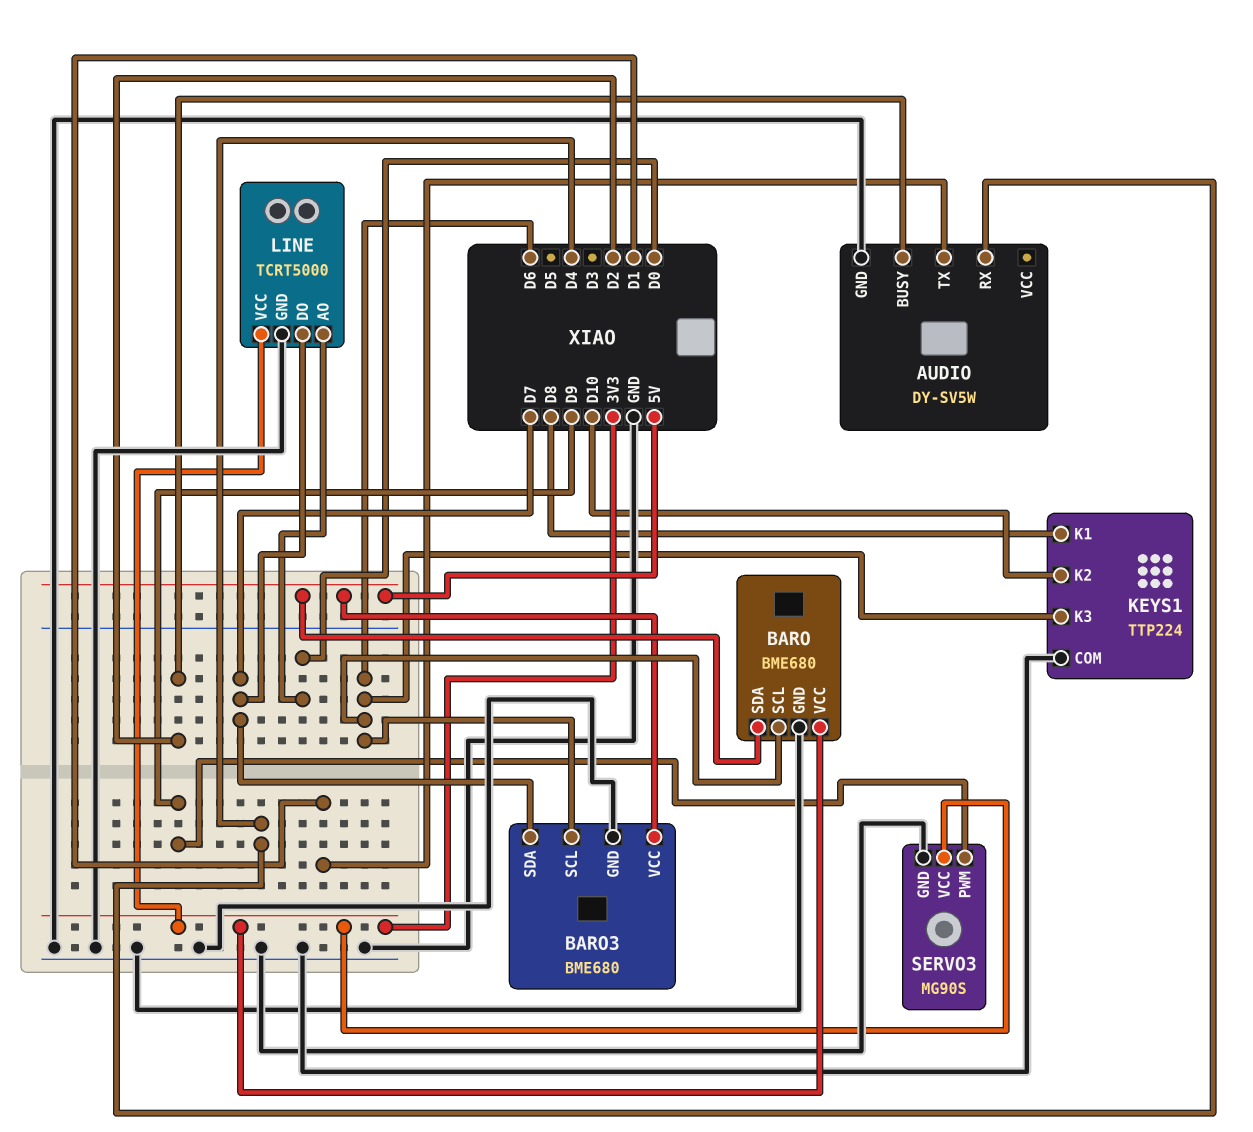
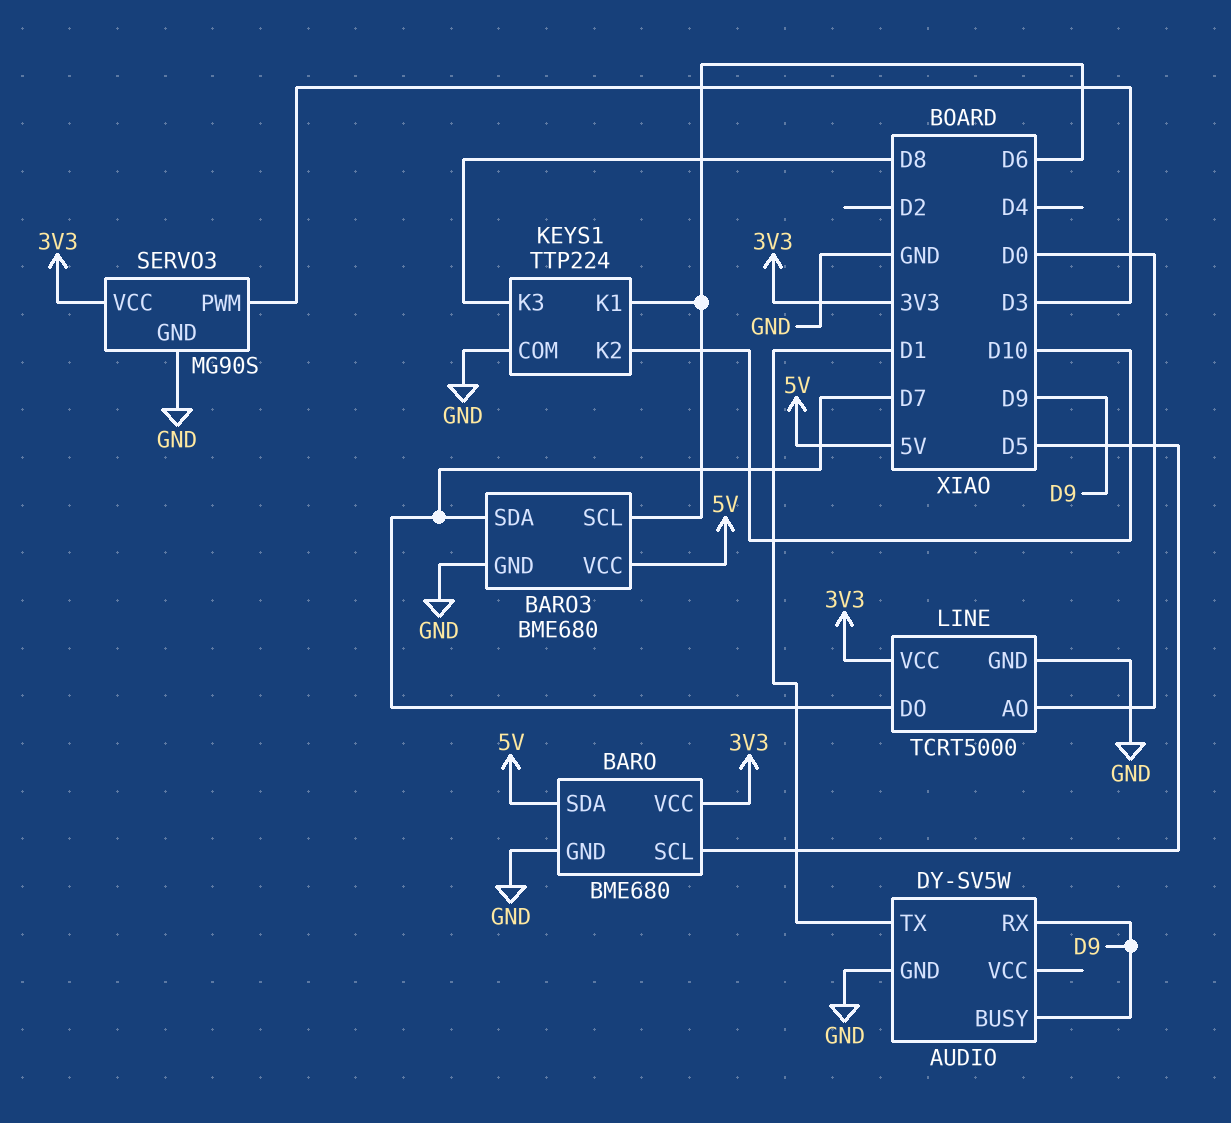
AUDIO pin BUSY: D2 -> D9
AUDIO pin RX: D4 -> D9
BARO pin SCL: D6 -> D5
KEYS1 pin K1: D8 -> D6
KEYS1 pin K3: D6 -> D8
SERVO3 pin PWM: D9 -> D3

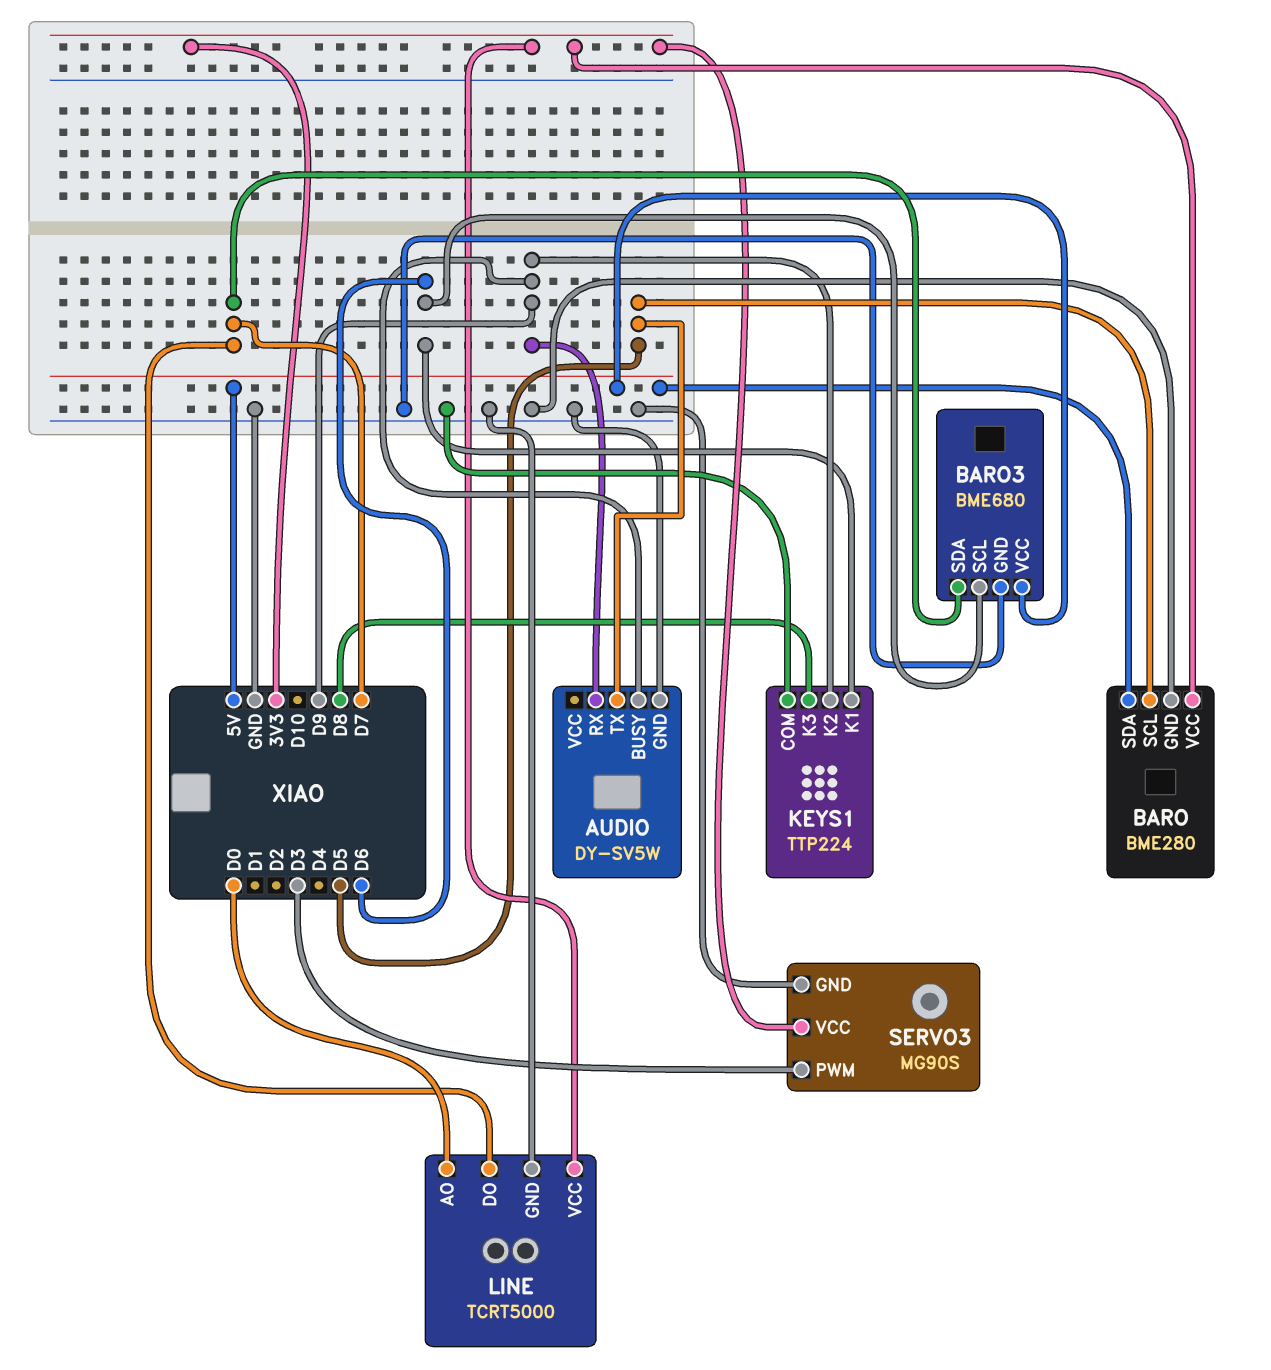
AUDIO pin TX: D1 -> D5
BARO: BME680 -> BME280
KEYS1 pin K2: D10 -> D9

